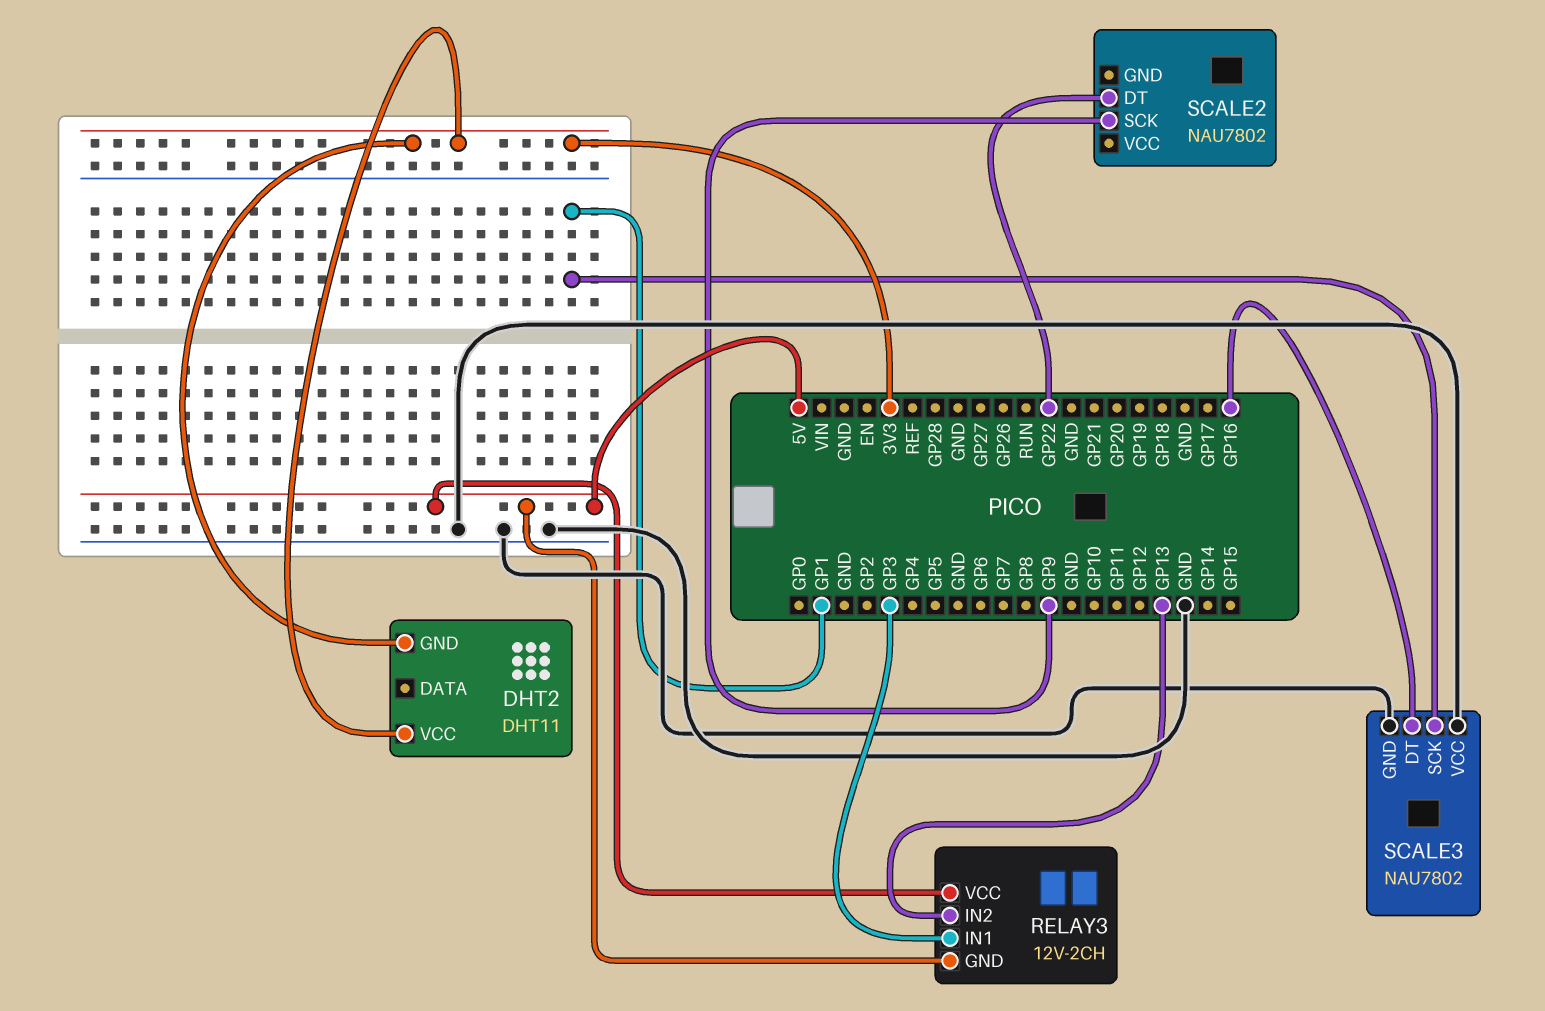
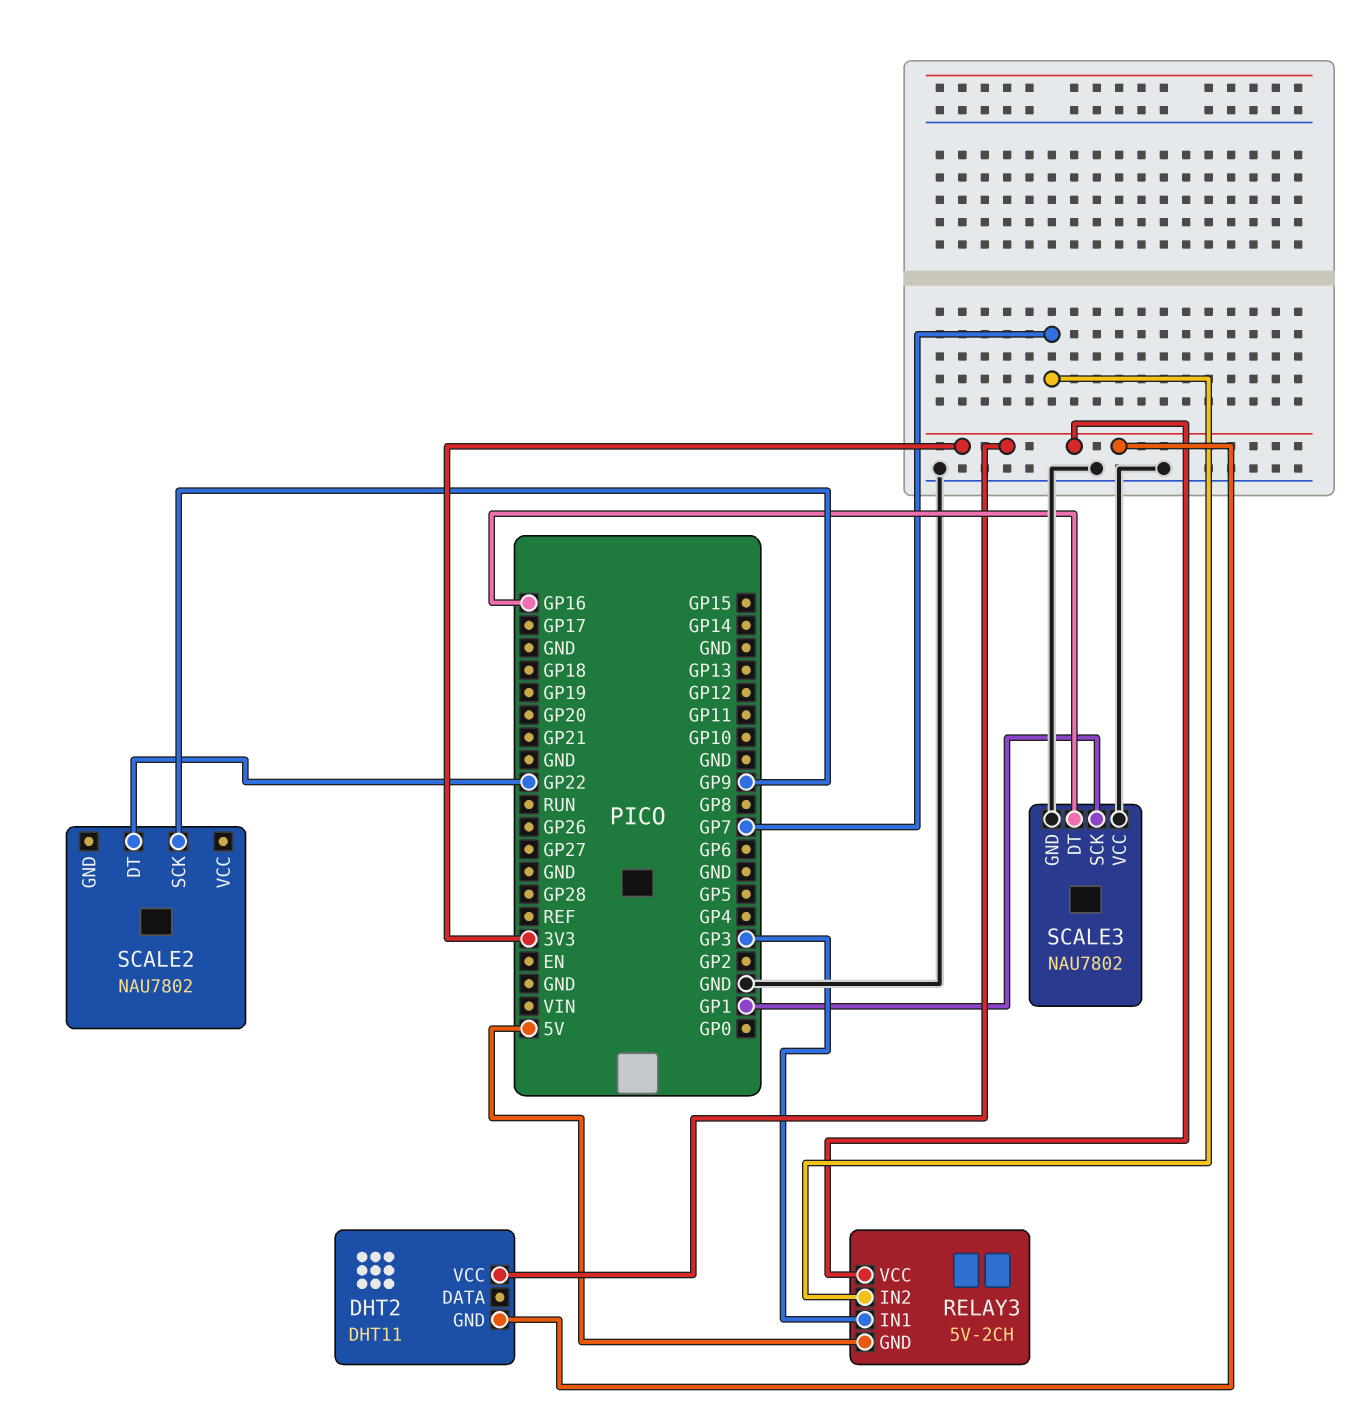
RELAY3: 12V-2CH -> 5V-2CH
RELAY3 pin IN2: GP13 -> GP7
RELAY3 pin VCC: 5V -> 3V3

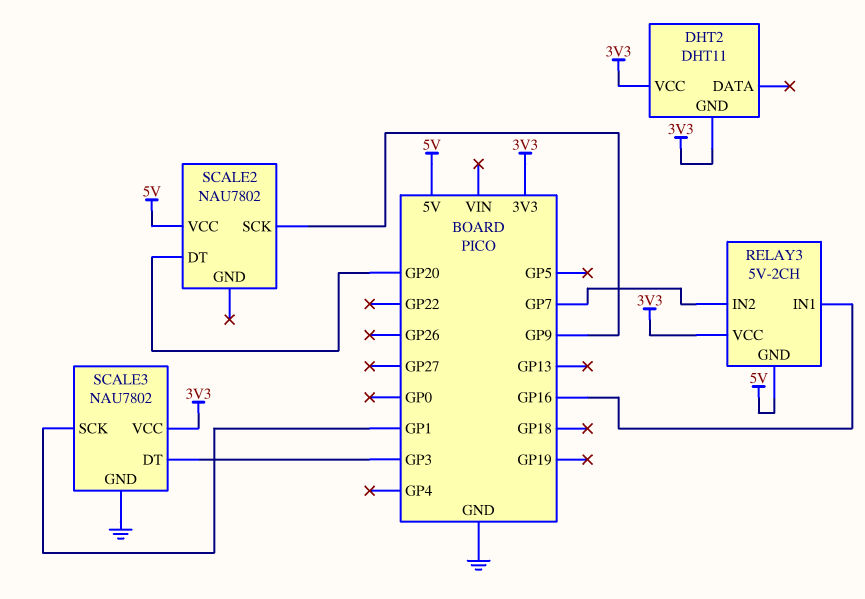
RELAY3 pin IN1: GP3 -> GP16
SCALE2 pin DT: GP22 -> GP20
SCALE2 pin VCC: none -> 5V
SCALE3 pin DT: GP16 -> GP3
SCALE3 pin VCC: GND -> 3V3

